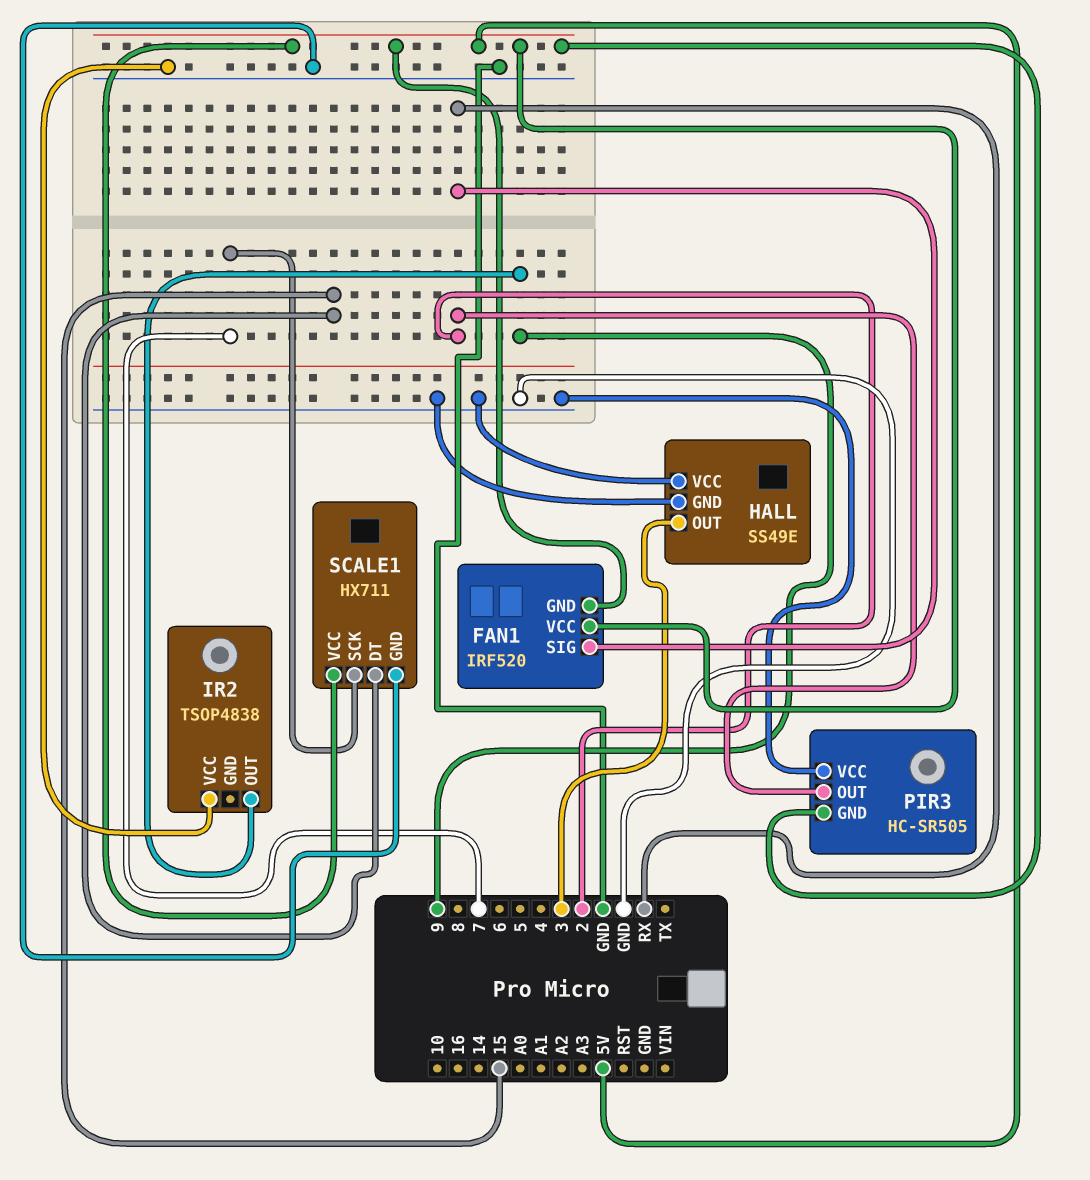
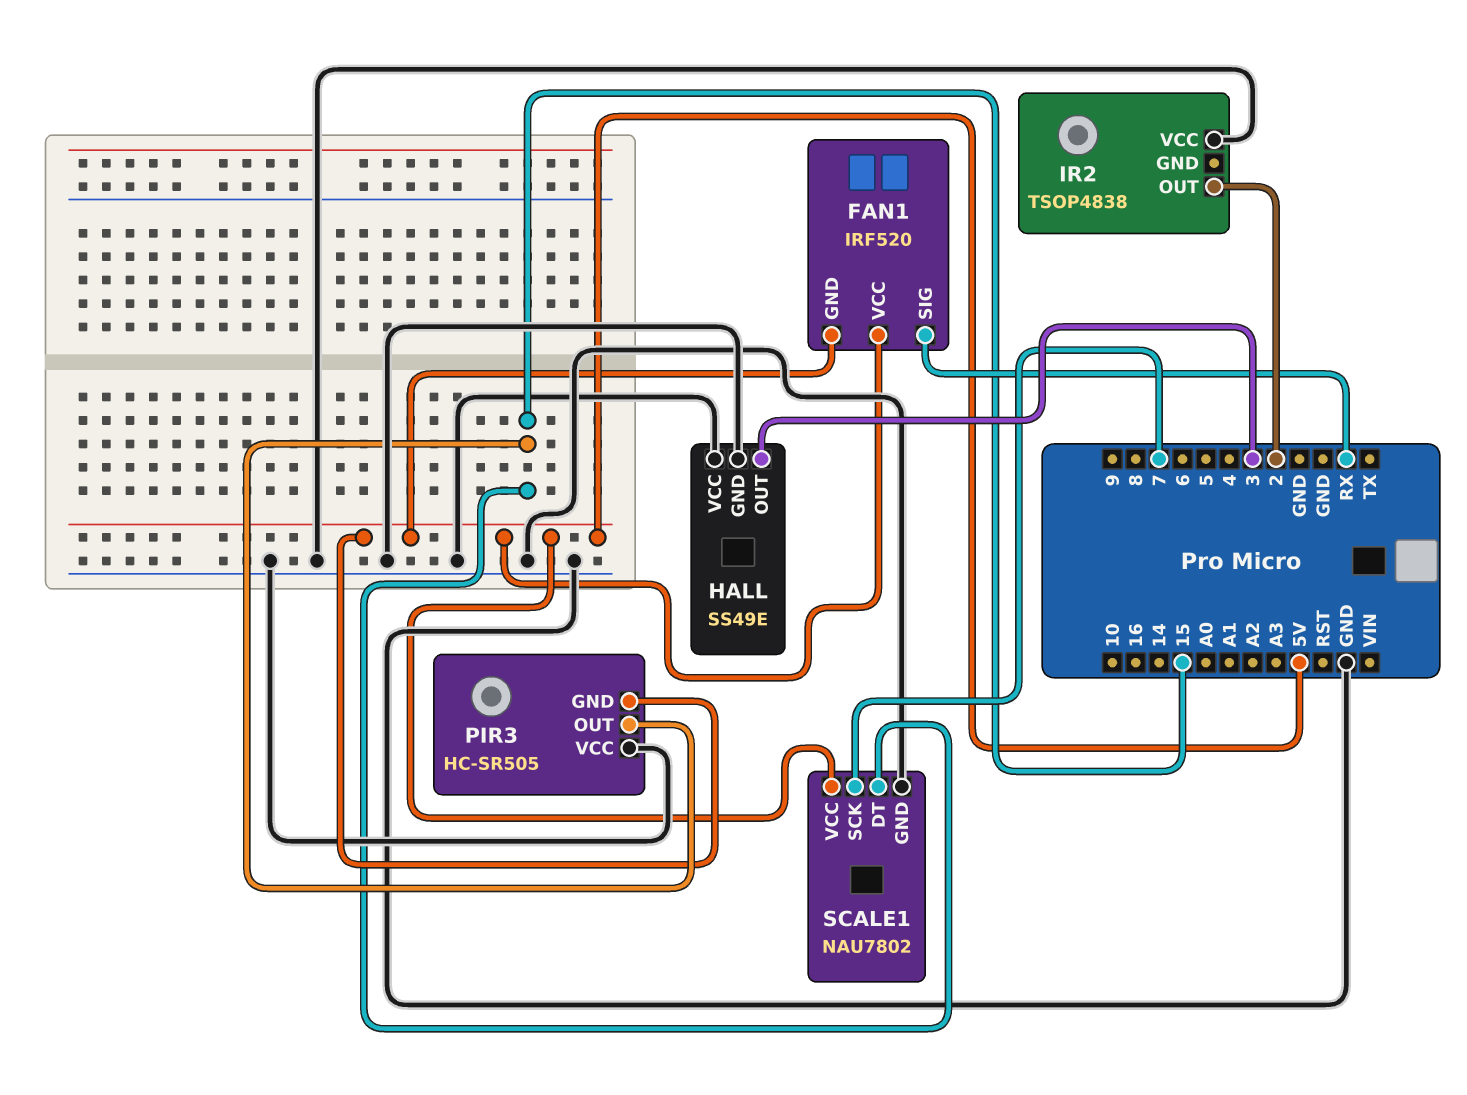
IR2 pin OUT: 9 -> 2
PIR3 pin OUT: 2 -> 15
SCALE1: HX711 -> NAU7802

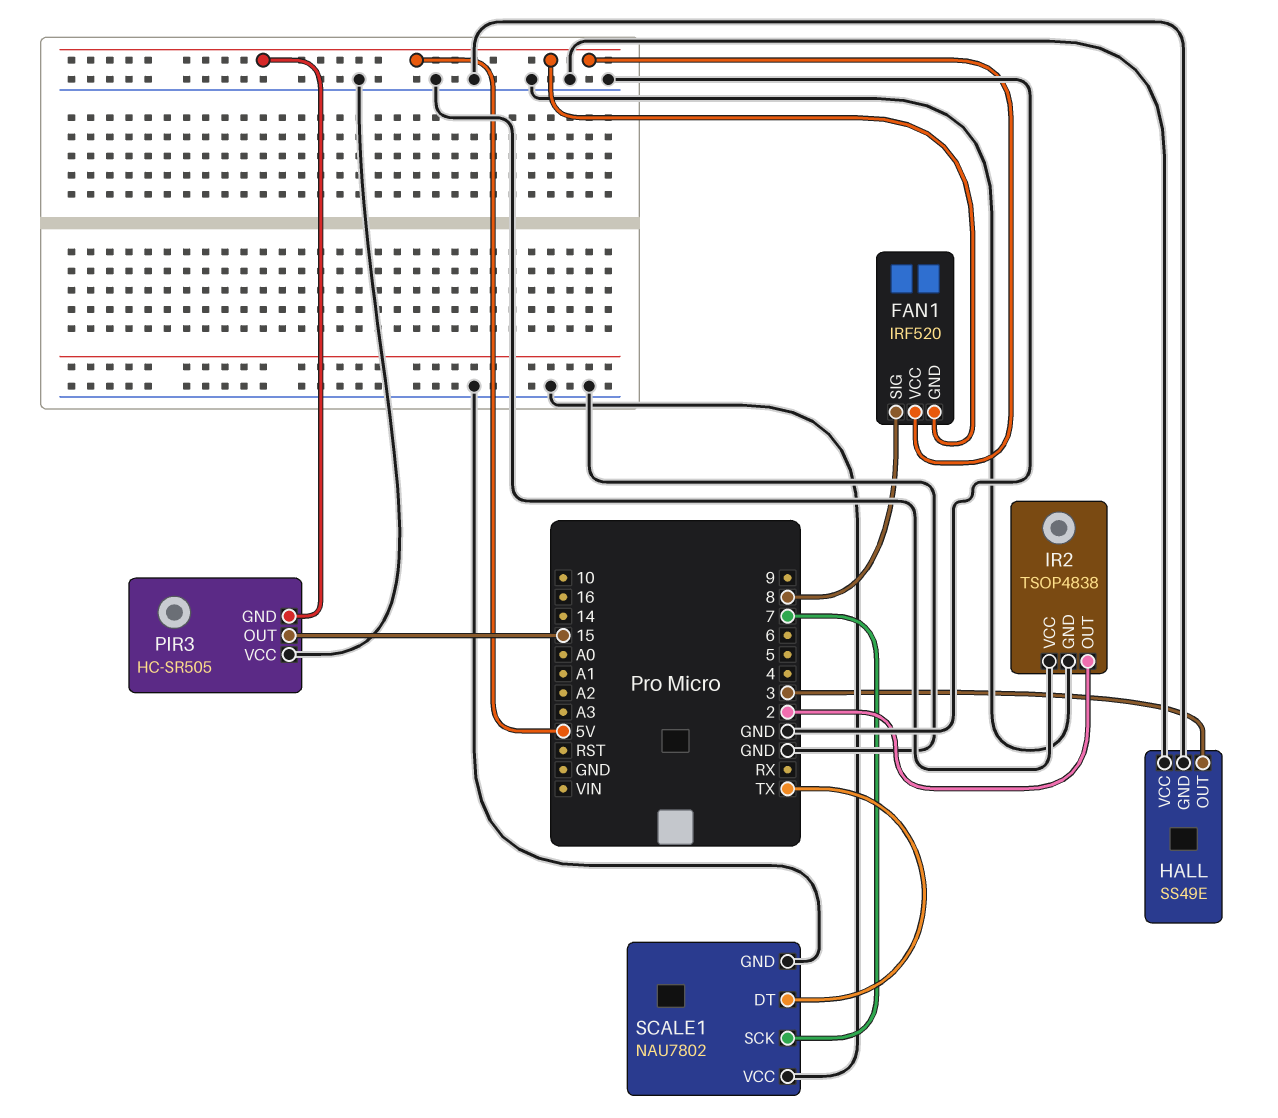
FAN1 pin SIG: RX -> 8
IR2 pin GND: none -> GND
SCALE1 pin DT: 15 -> TX
SCALE1 pin VCC: 5V -> GND

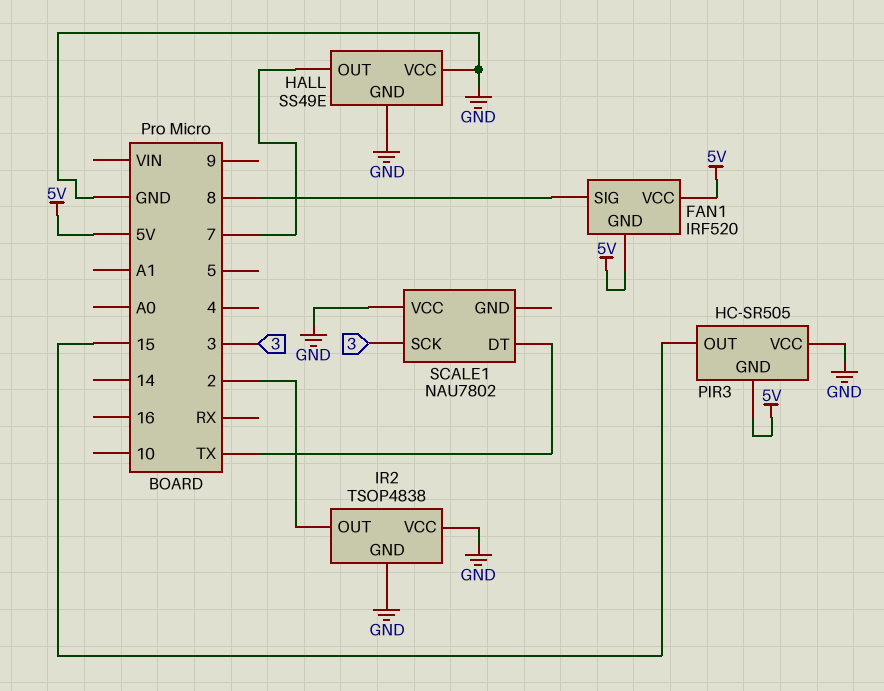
HALL pin OUT: 3 -> 7
SCALE1 pin GND: GND -> none
SCALE1 pin SCK: 7 -> 3

